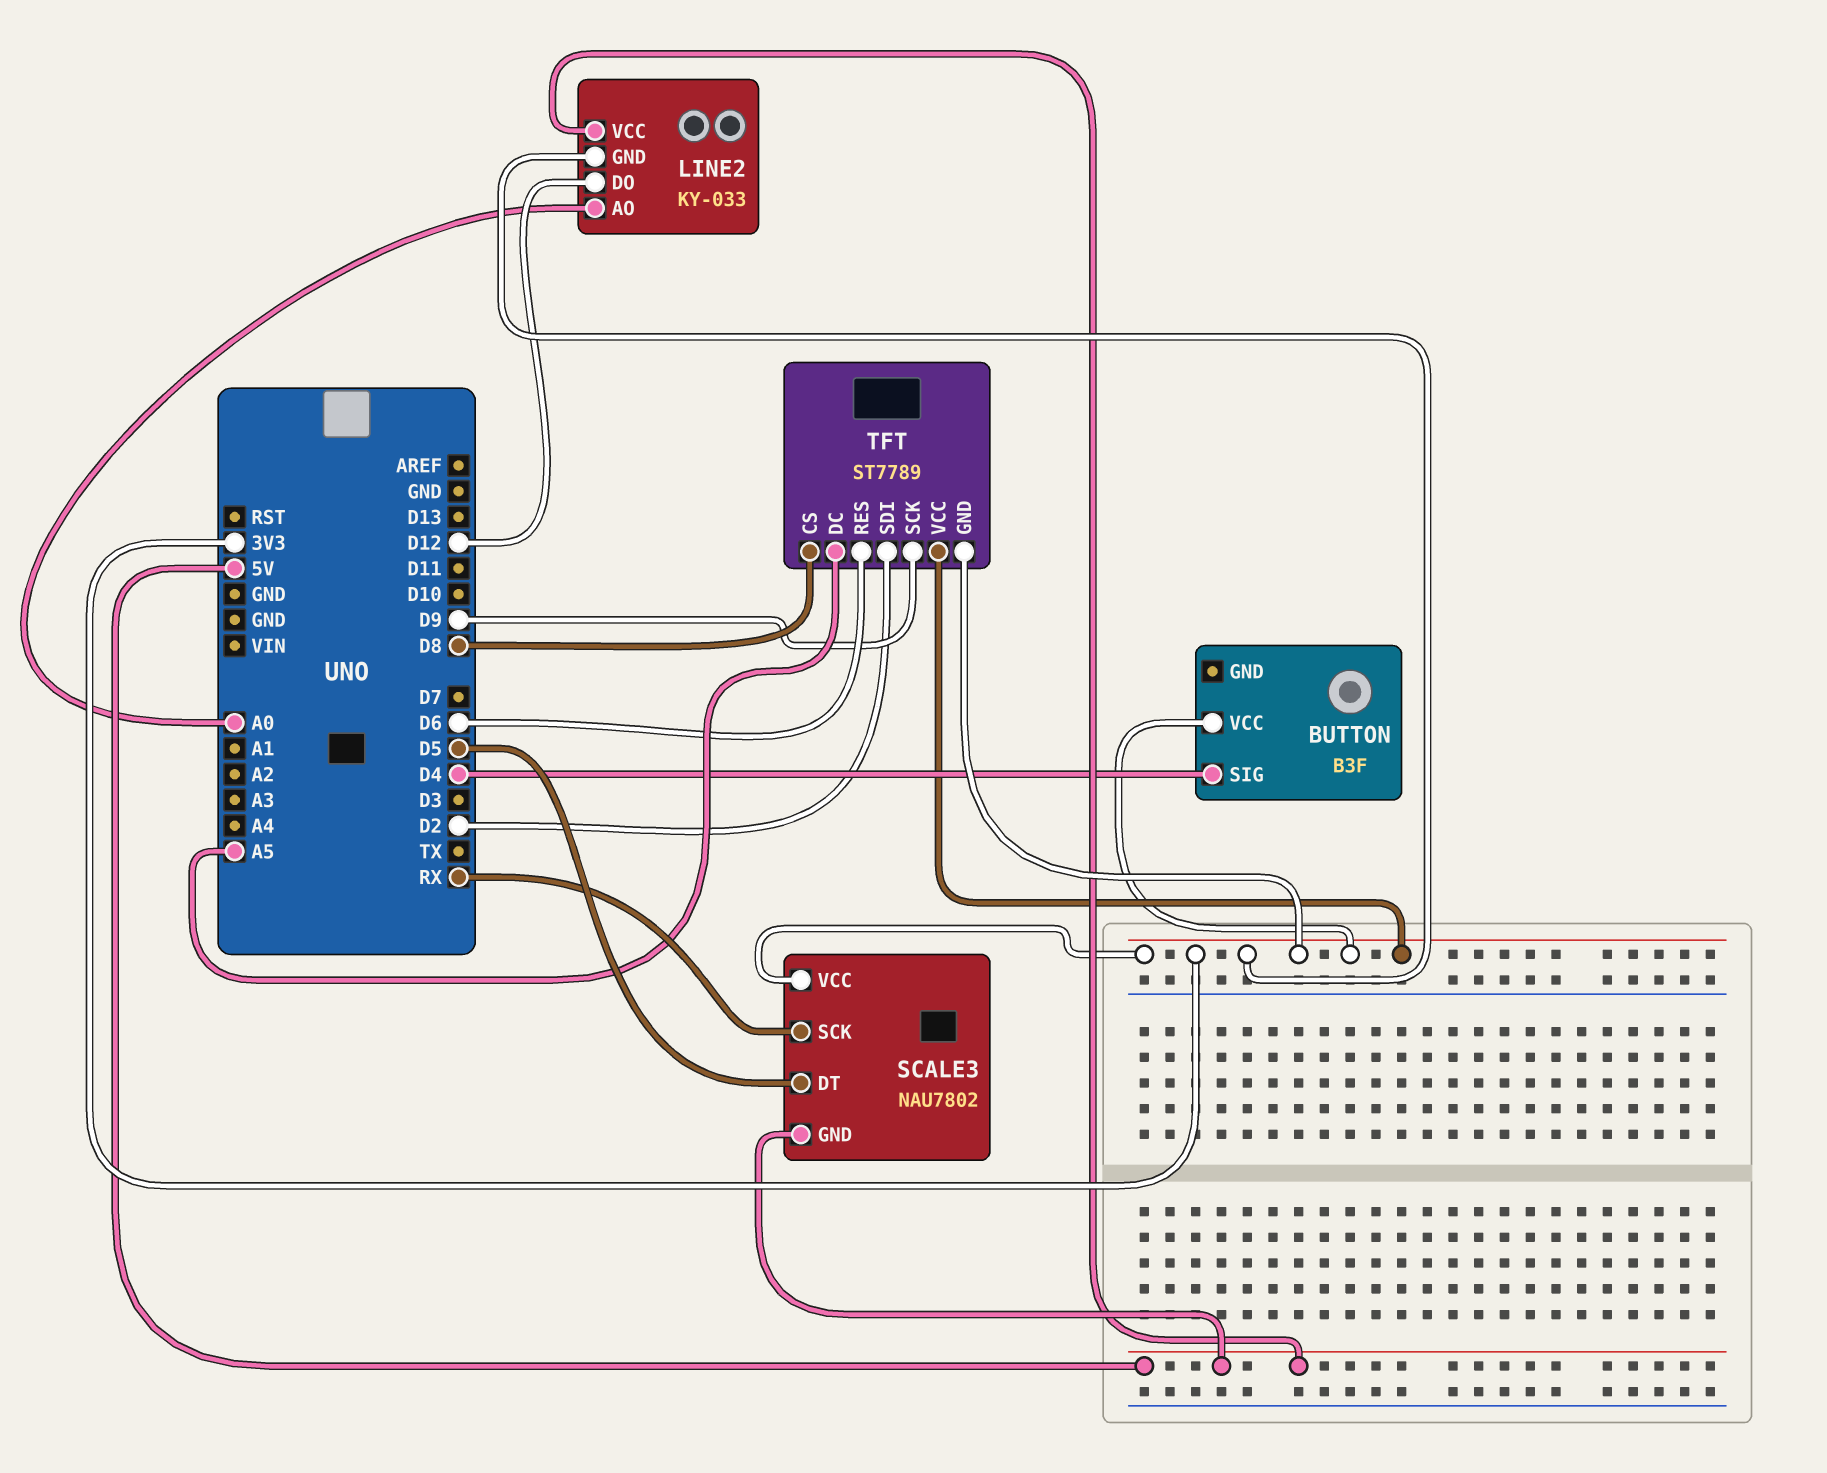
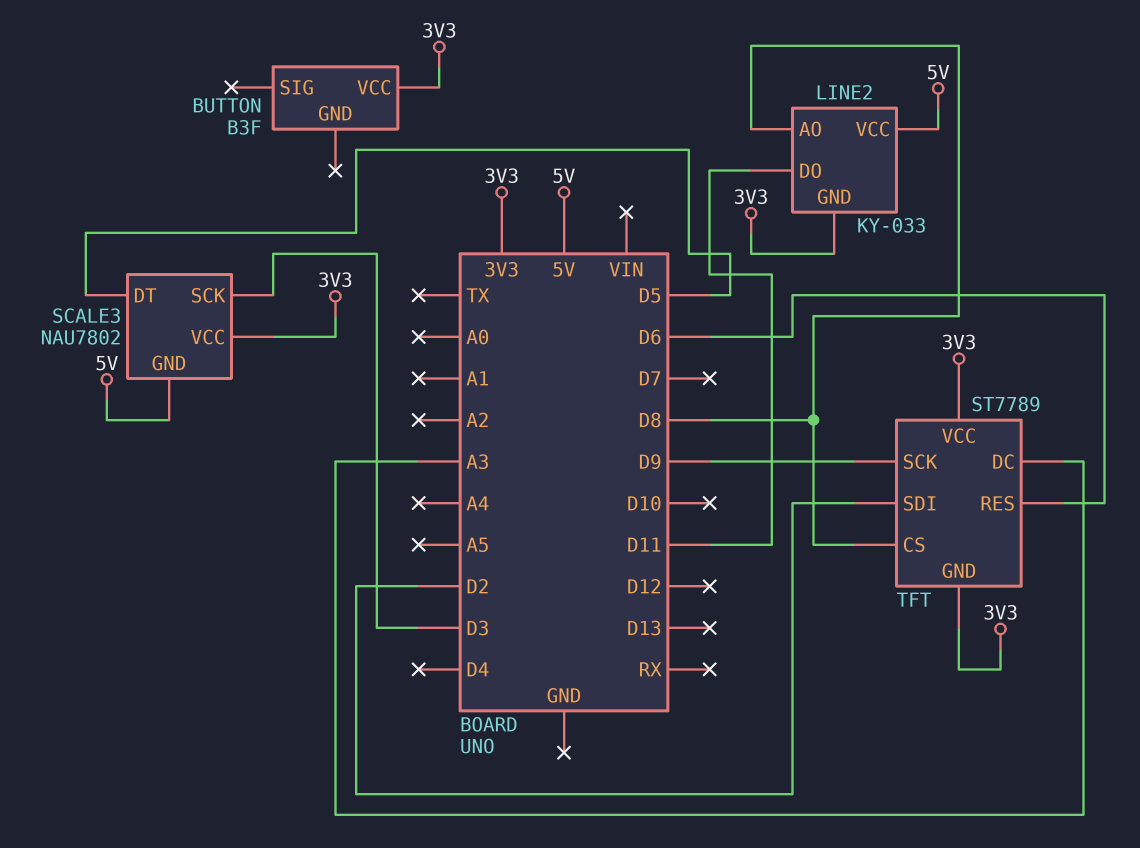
BUTTON pin SIG: D4 -> none
LINE2 pin AO: A0 -> D8
LINE2 pin DO: D12 -> D11
SCALE3 pin SCK: RX -> D3
TFT pin DC: A5 -> A3

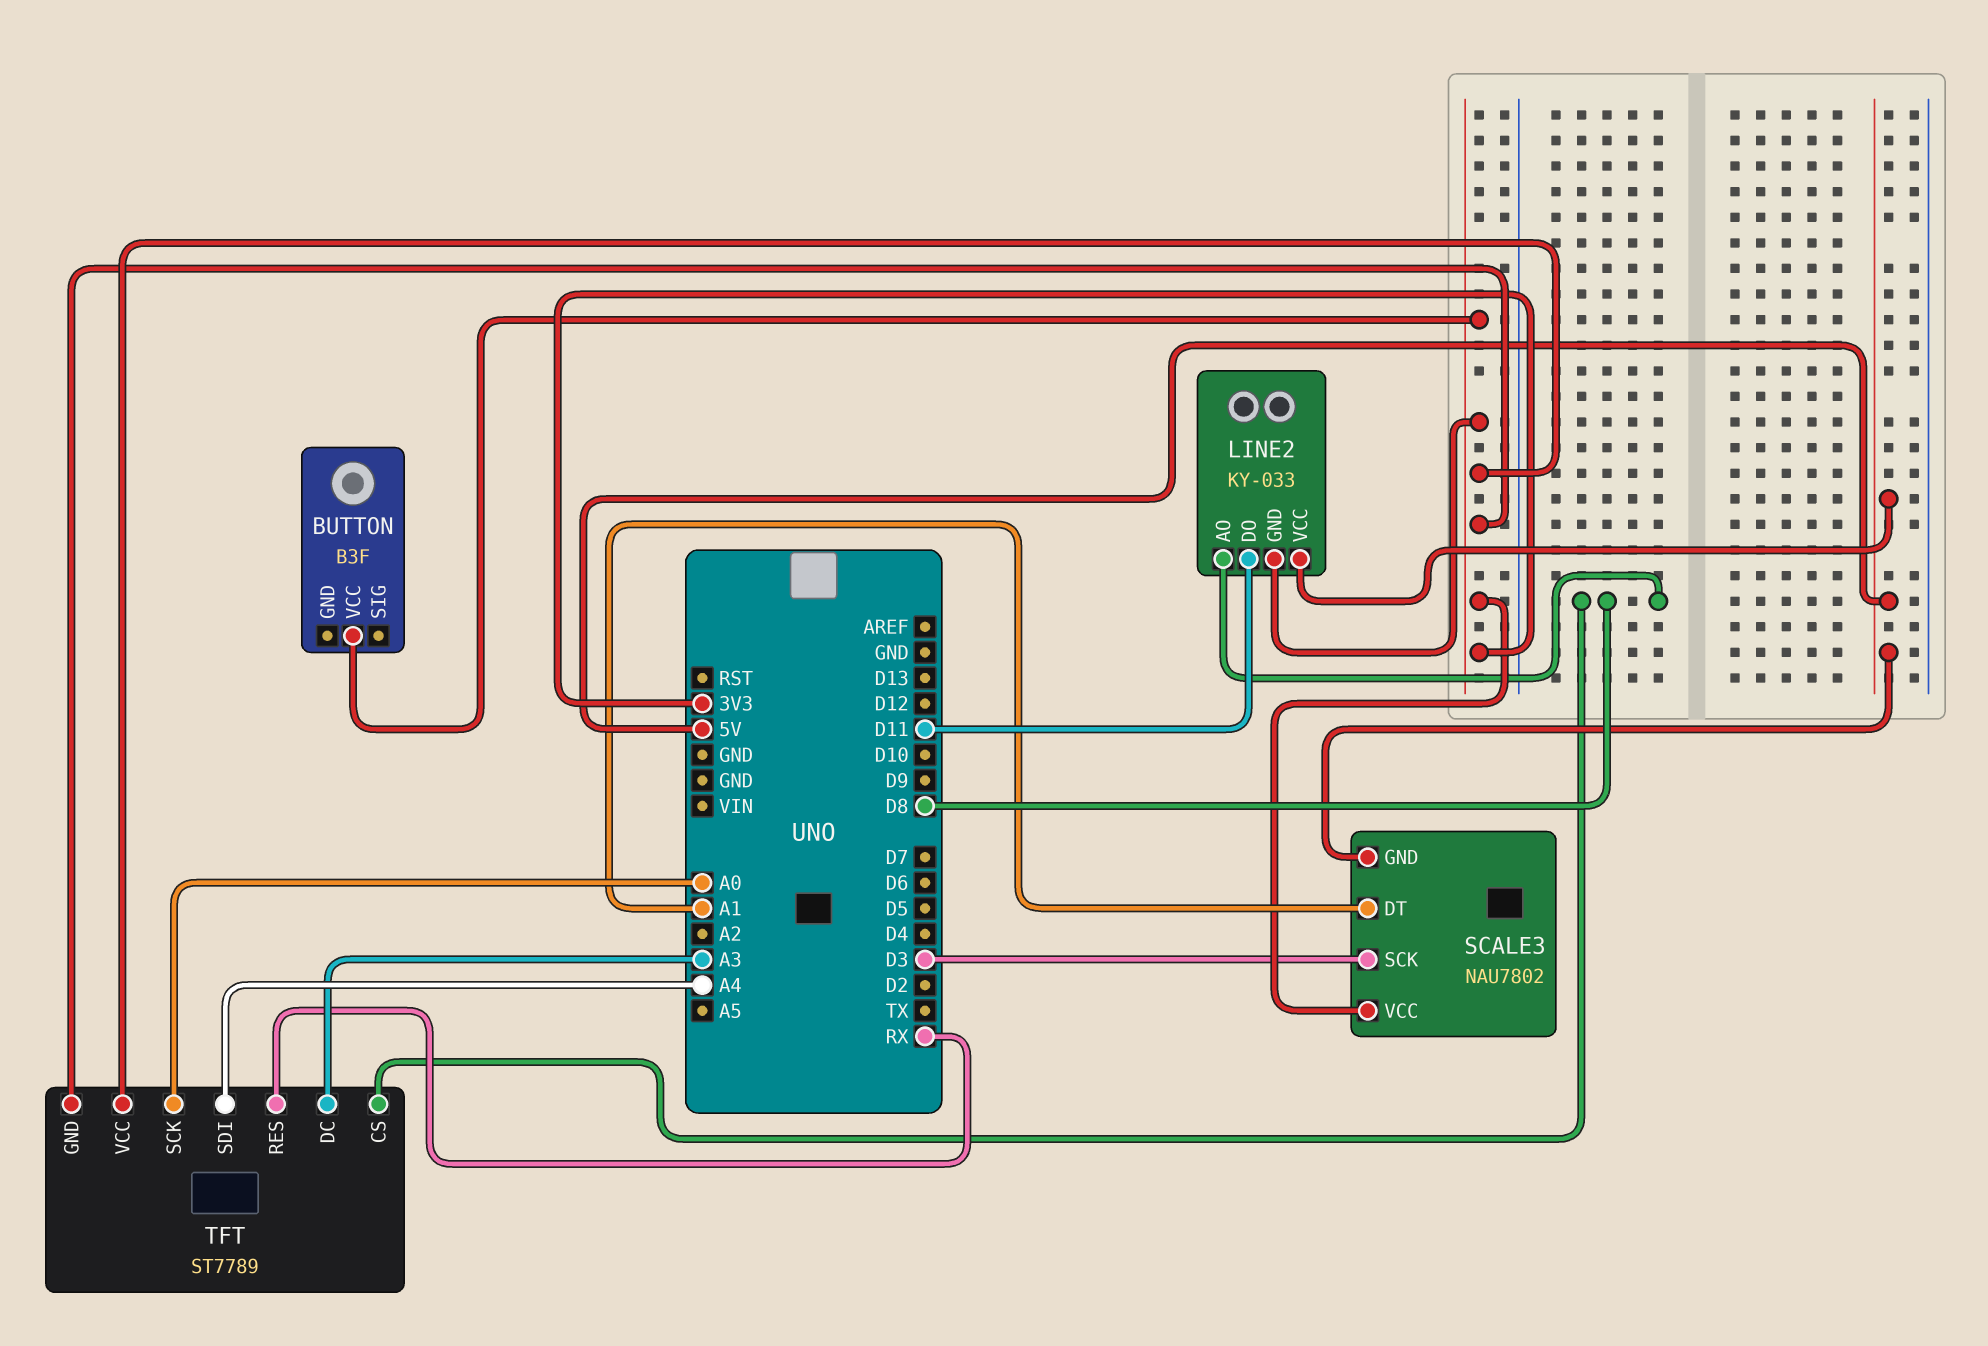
SCALE3 pin DT: D5 -> A1
TFT pin RES: D6 -> RX
TFT pin SCK: D9 -> A0
TFT pin SDI: D2 -> A4

